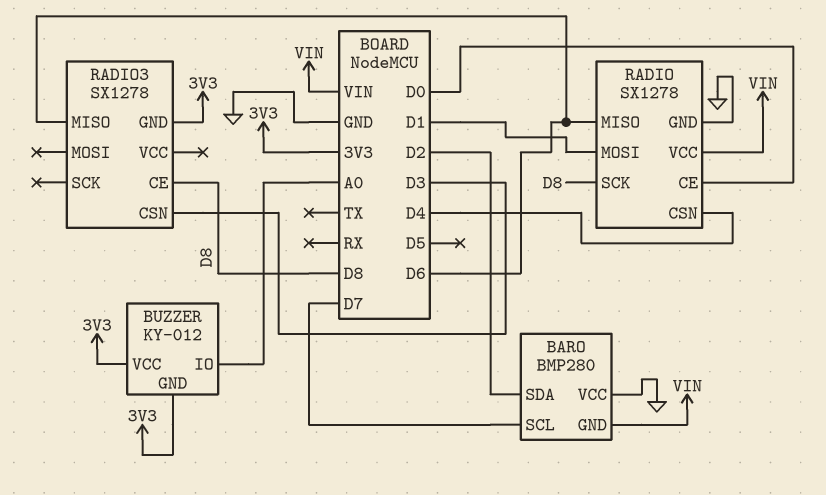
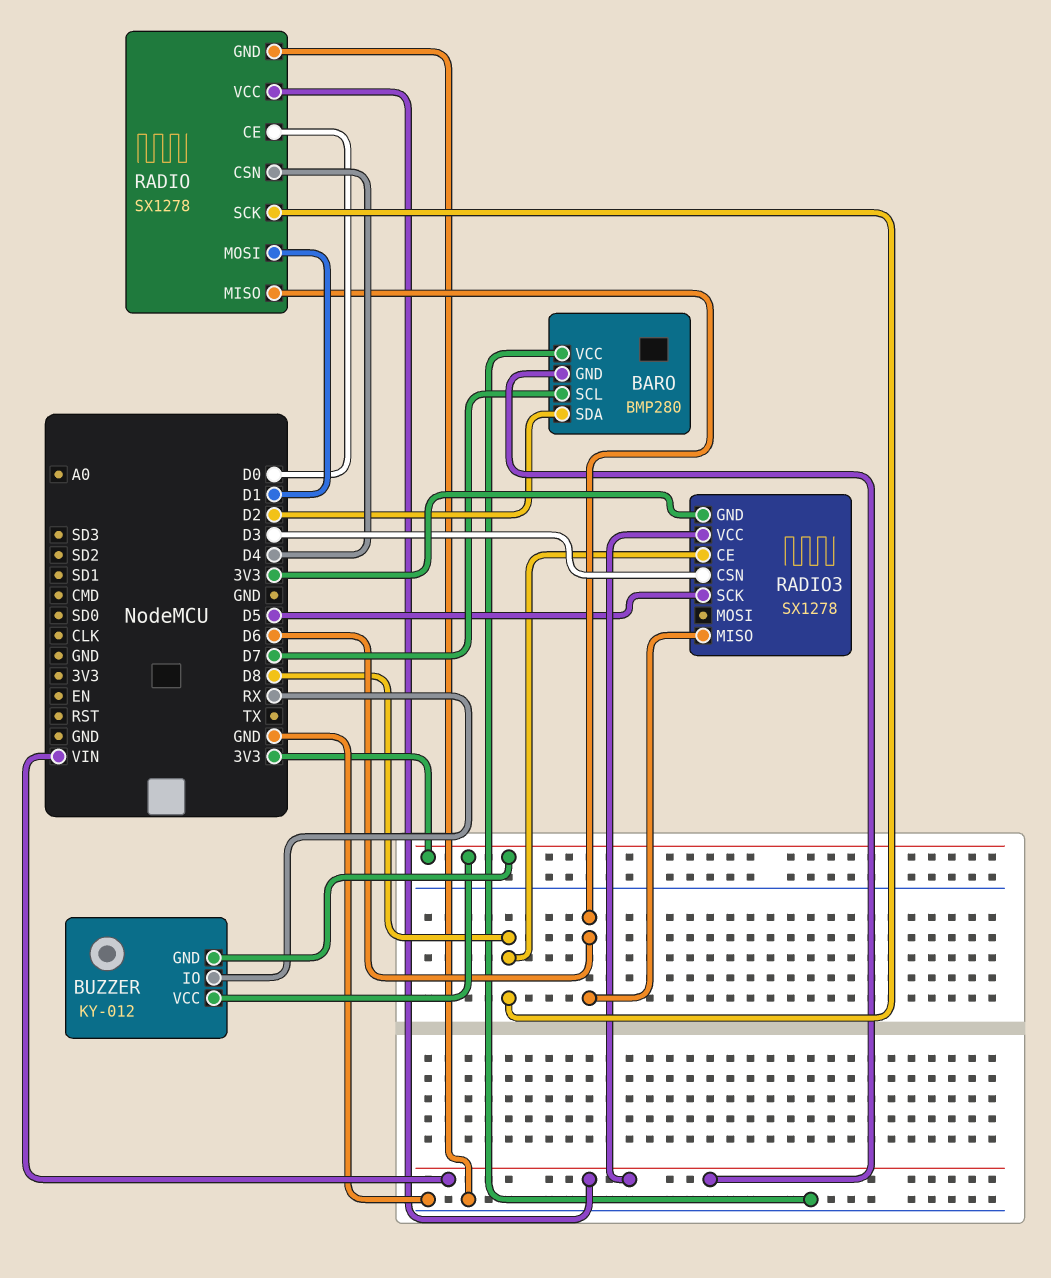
BUZZER pin IO: A0 -> RX
RADIO3 pin SCK: none -> D5
RADIO3 pin VCC: none -> VIN

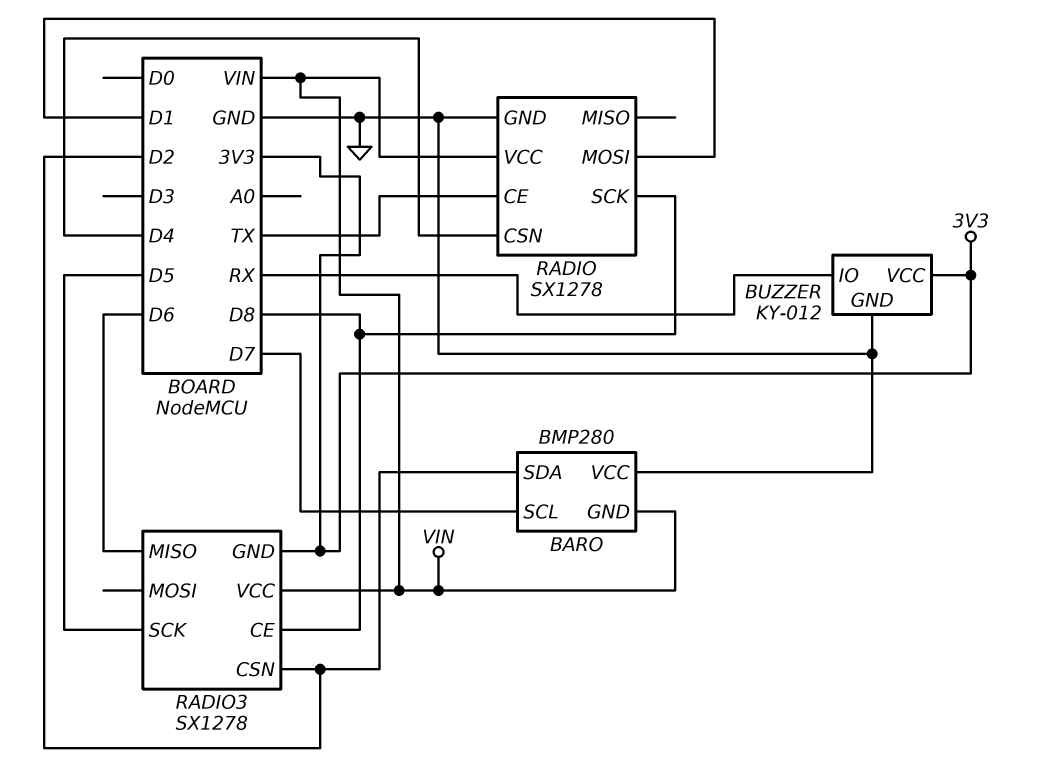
BUZZER pin GND: 3V3 -> GND
RADIO pin CE: D0 -> TX
RADIO pin MISO: D6 -> none
RADIO3 pin CSN: D3 -> D2

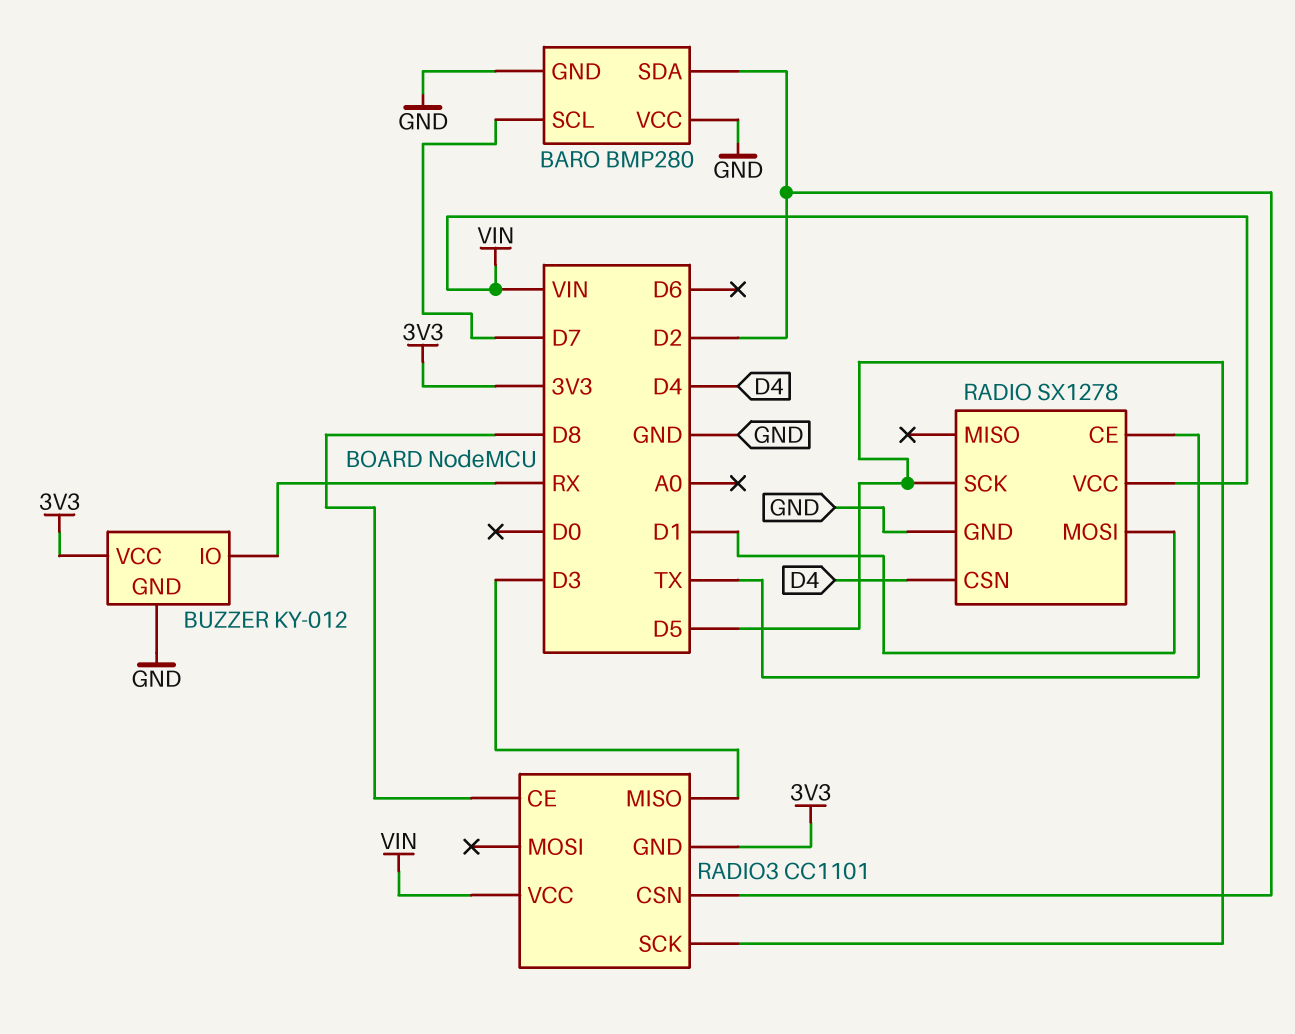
BARO pin GND: VIN -> GND
RADIO pin SCK: D8 -> D5
RADIO3: SX1278 -> CC1101
RADIO3 pin MISO: D6 -> D3

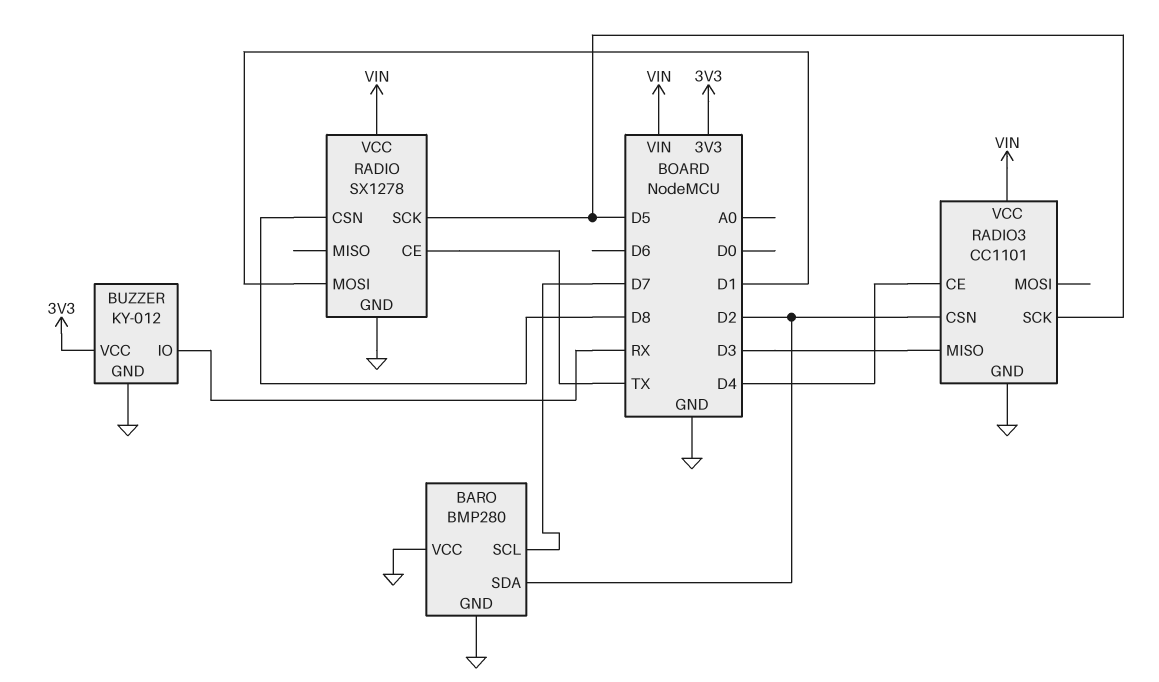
RADIO pin CSN: D4 -> D8
RADIO3 pin CE: D8 -> D4
RADIO3 pin GND: 3V3 -> GND

